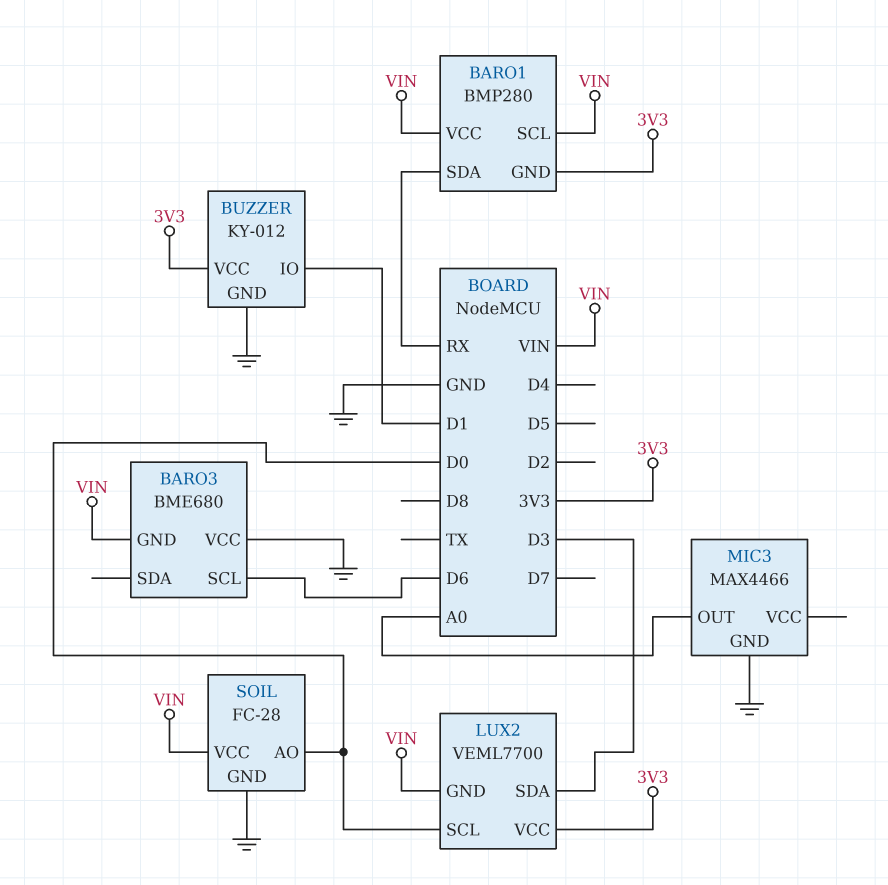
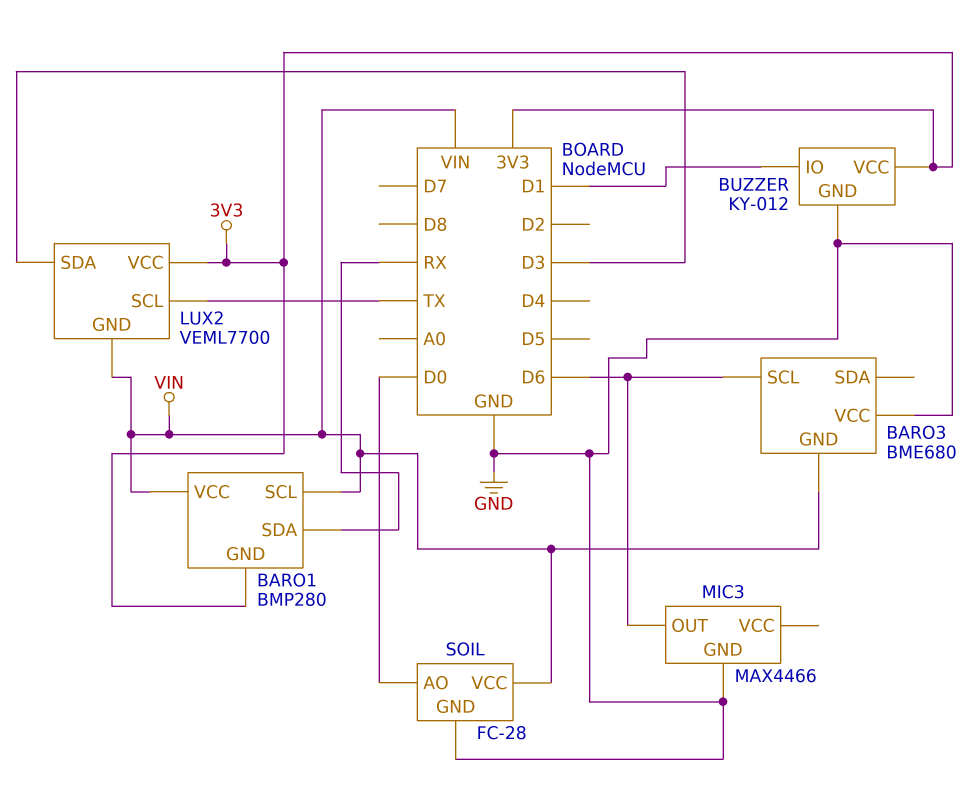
LUX2 pin SCL: D0 -> TX
MIC3 pin OUT: A0 -> D6

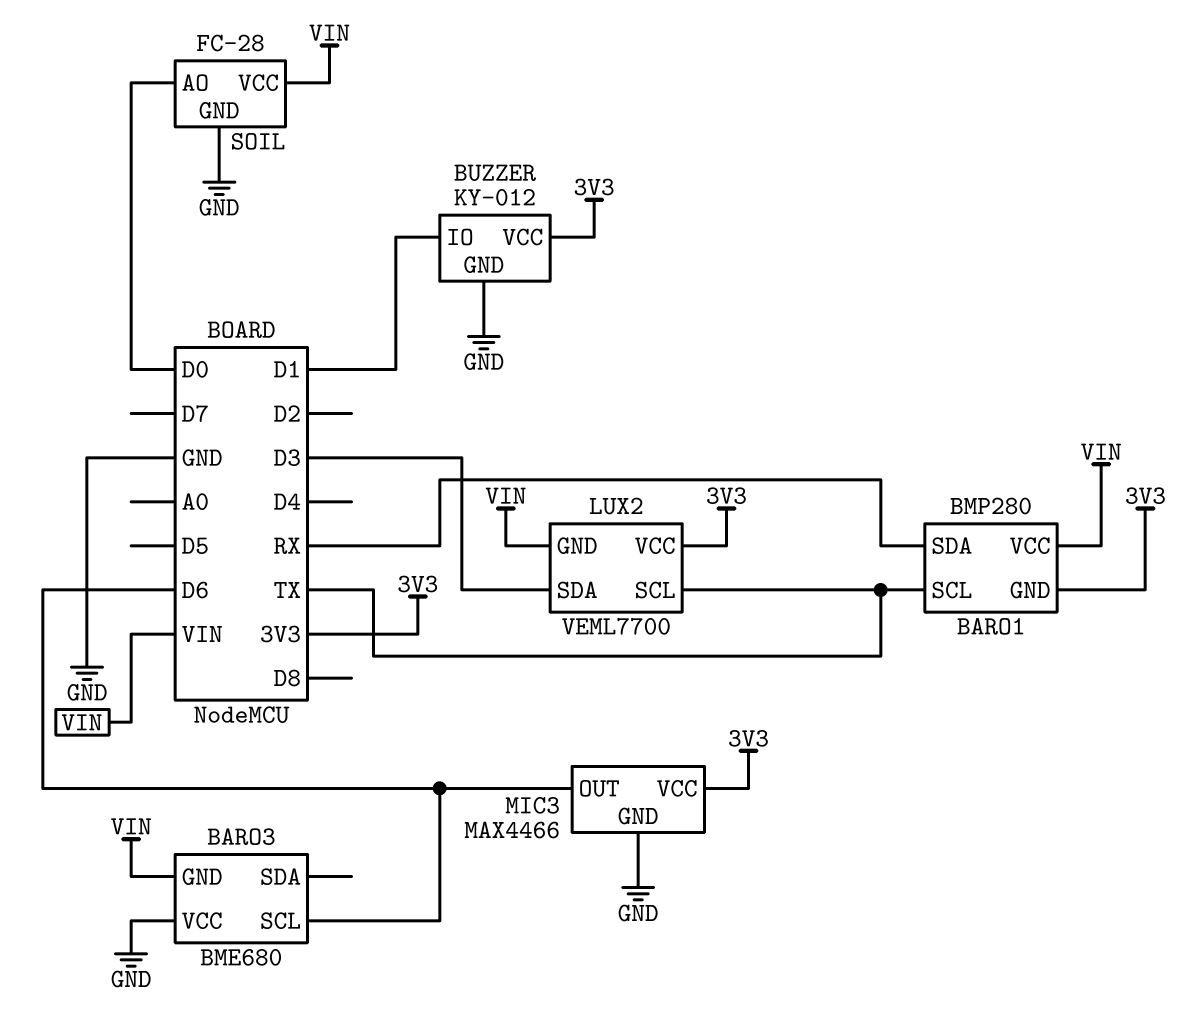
BARO1 pin SCL: VIN -> TX
MIC3 pin VCC: none -> 3V3

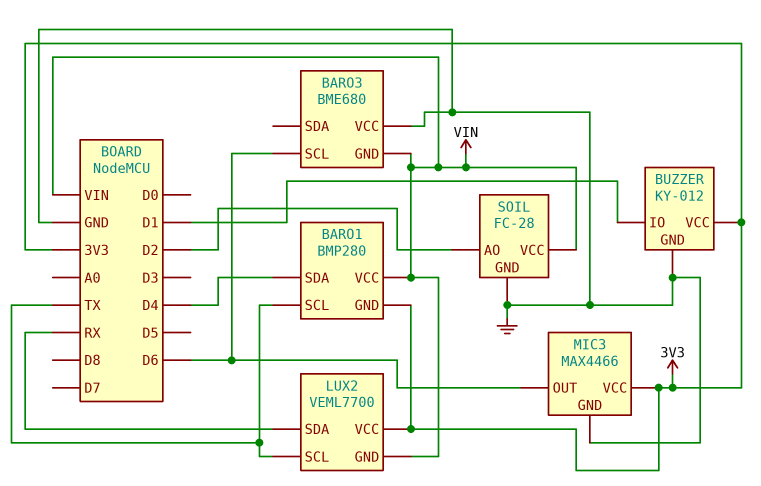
BARO1 pin SDA: RX -> D4
LUX2 pin SDA: D3 -> RX
SOIL pin AO: D0 -> D2

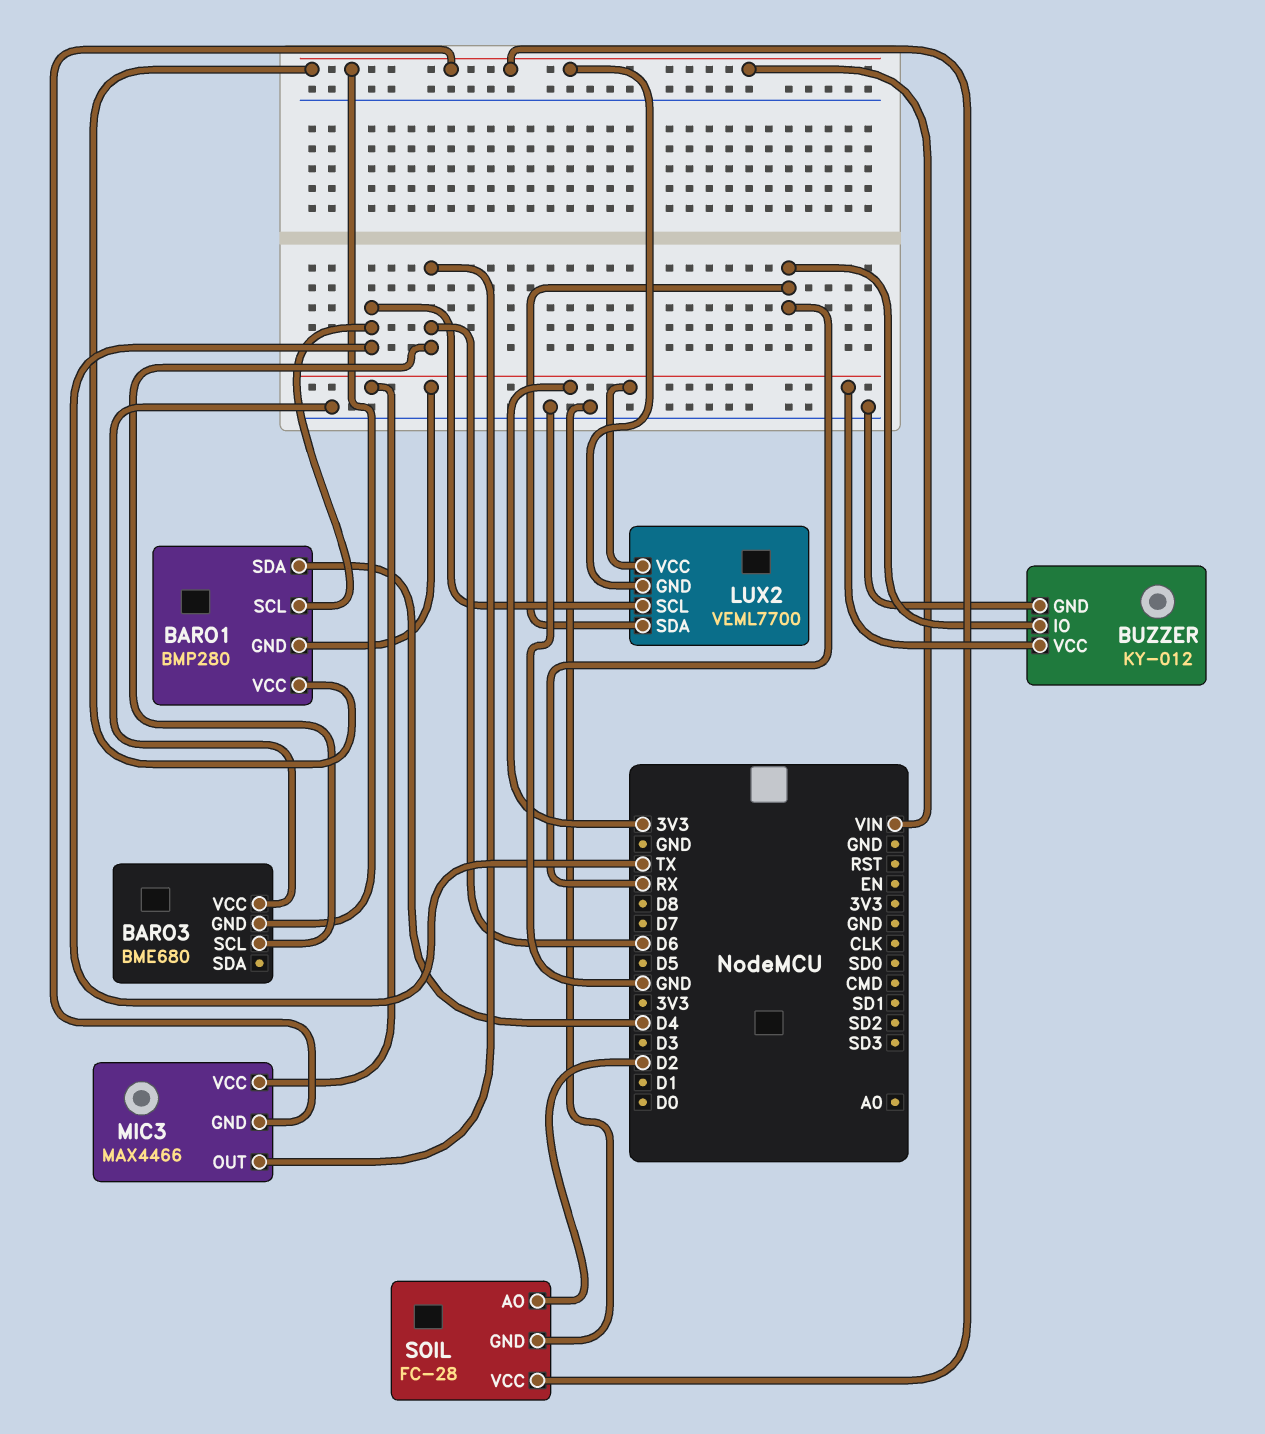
BUZZER pin IO: D1 -> RX
MIC3 pin GND: GND -> VIN

